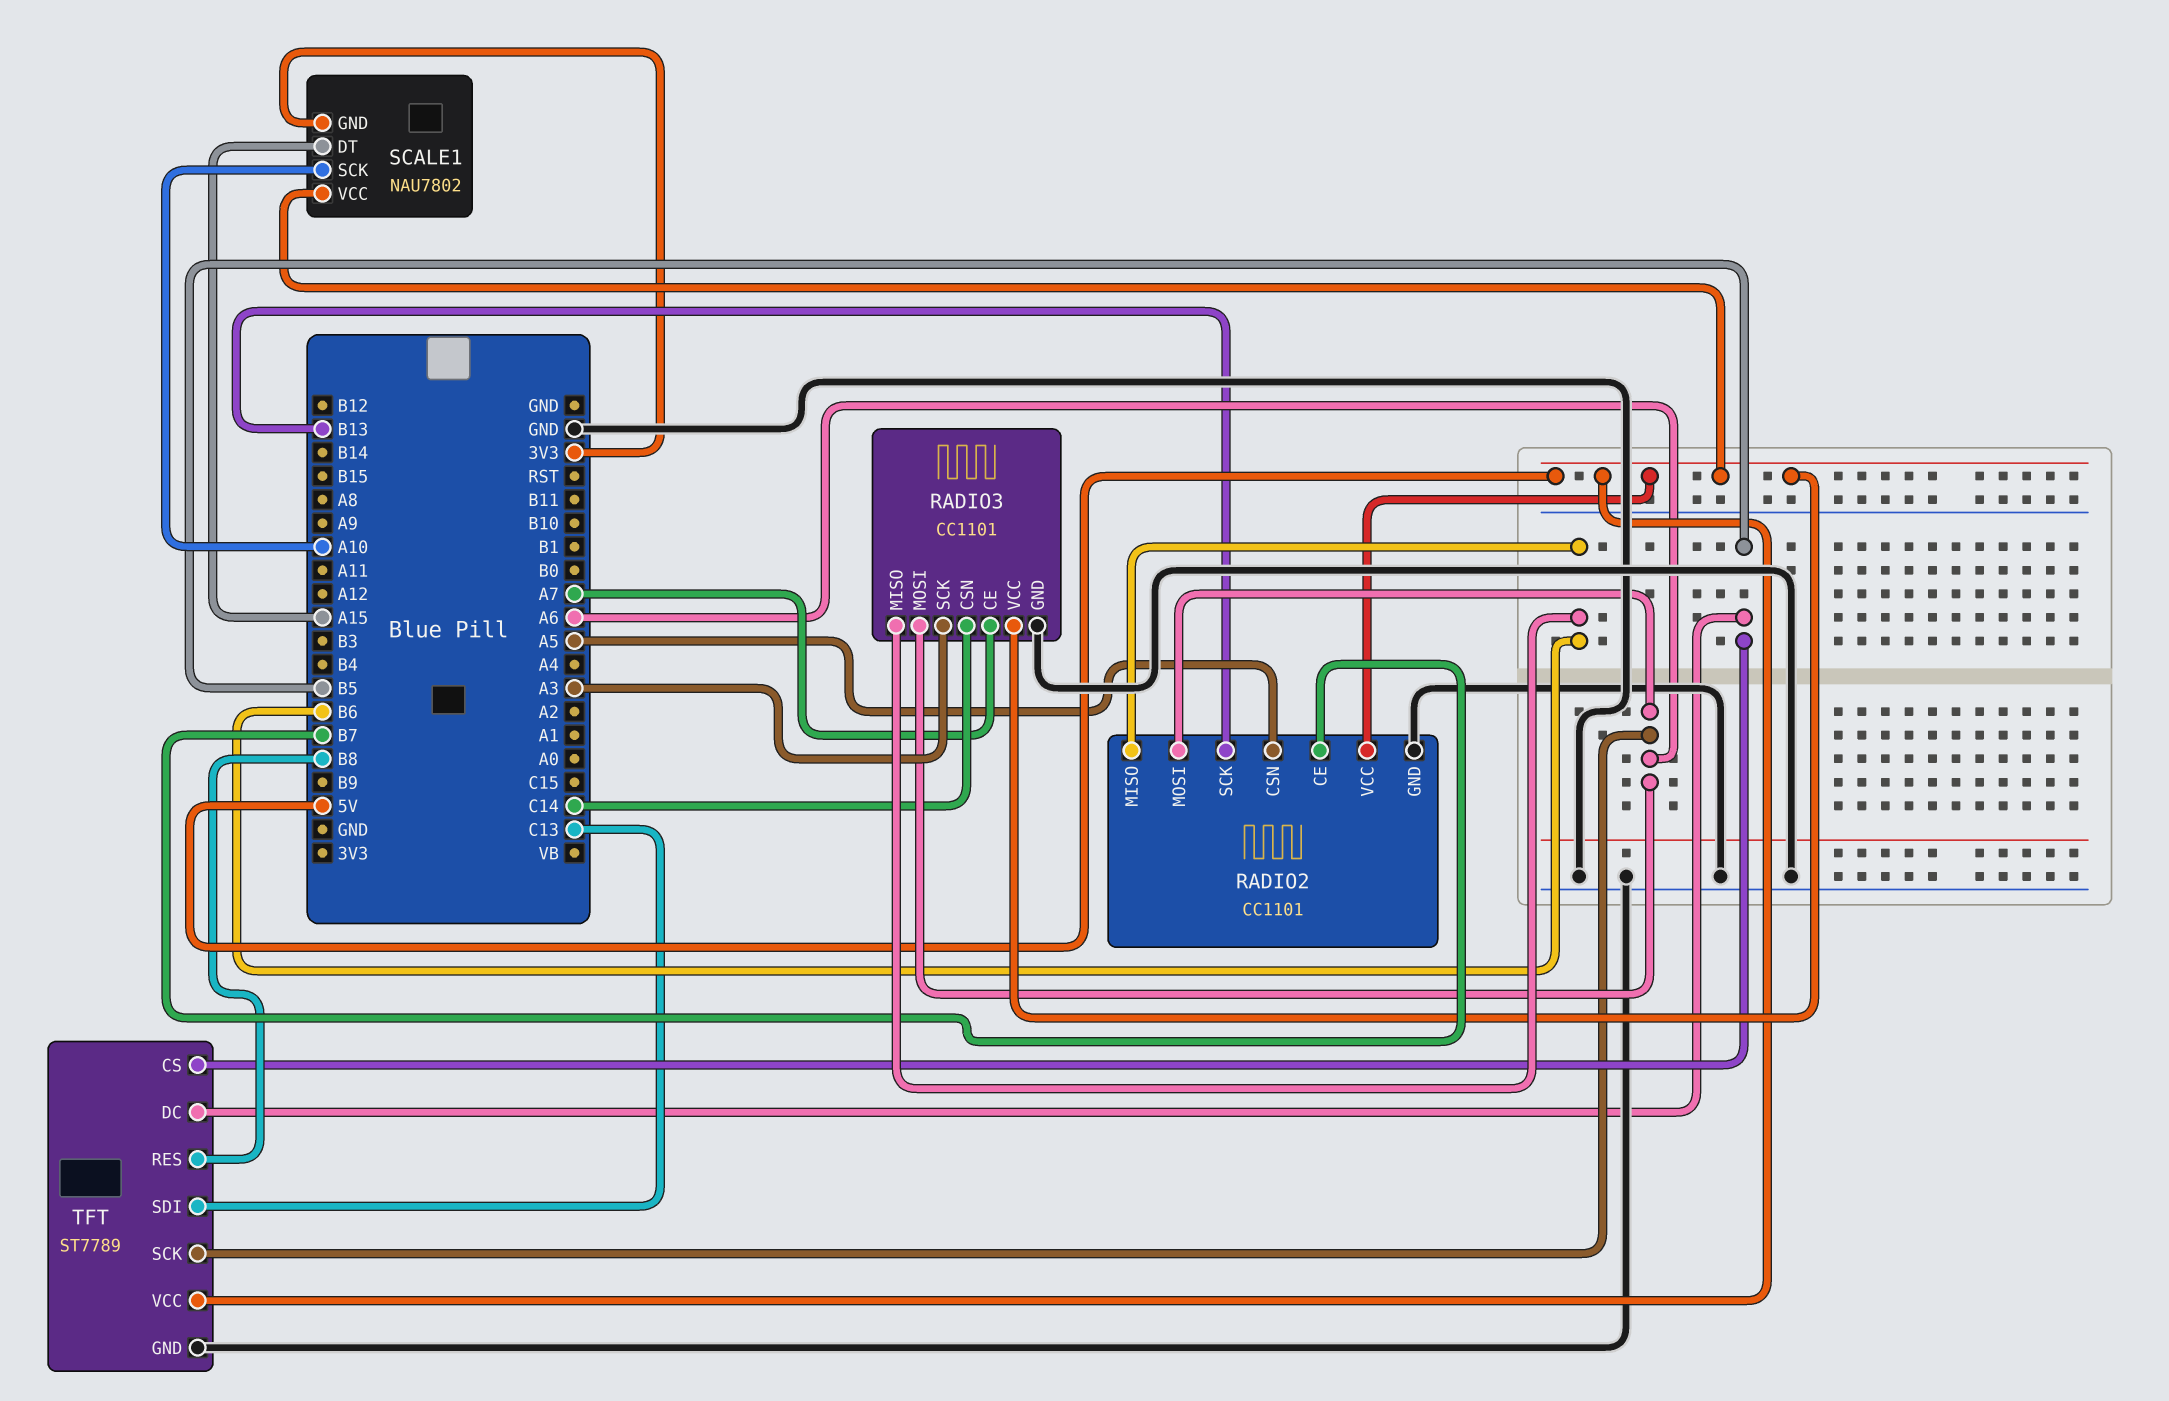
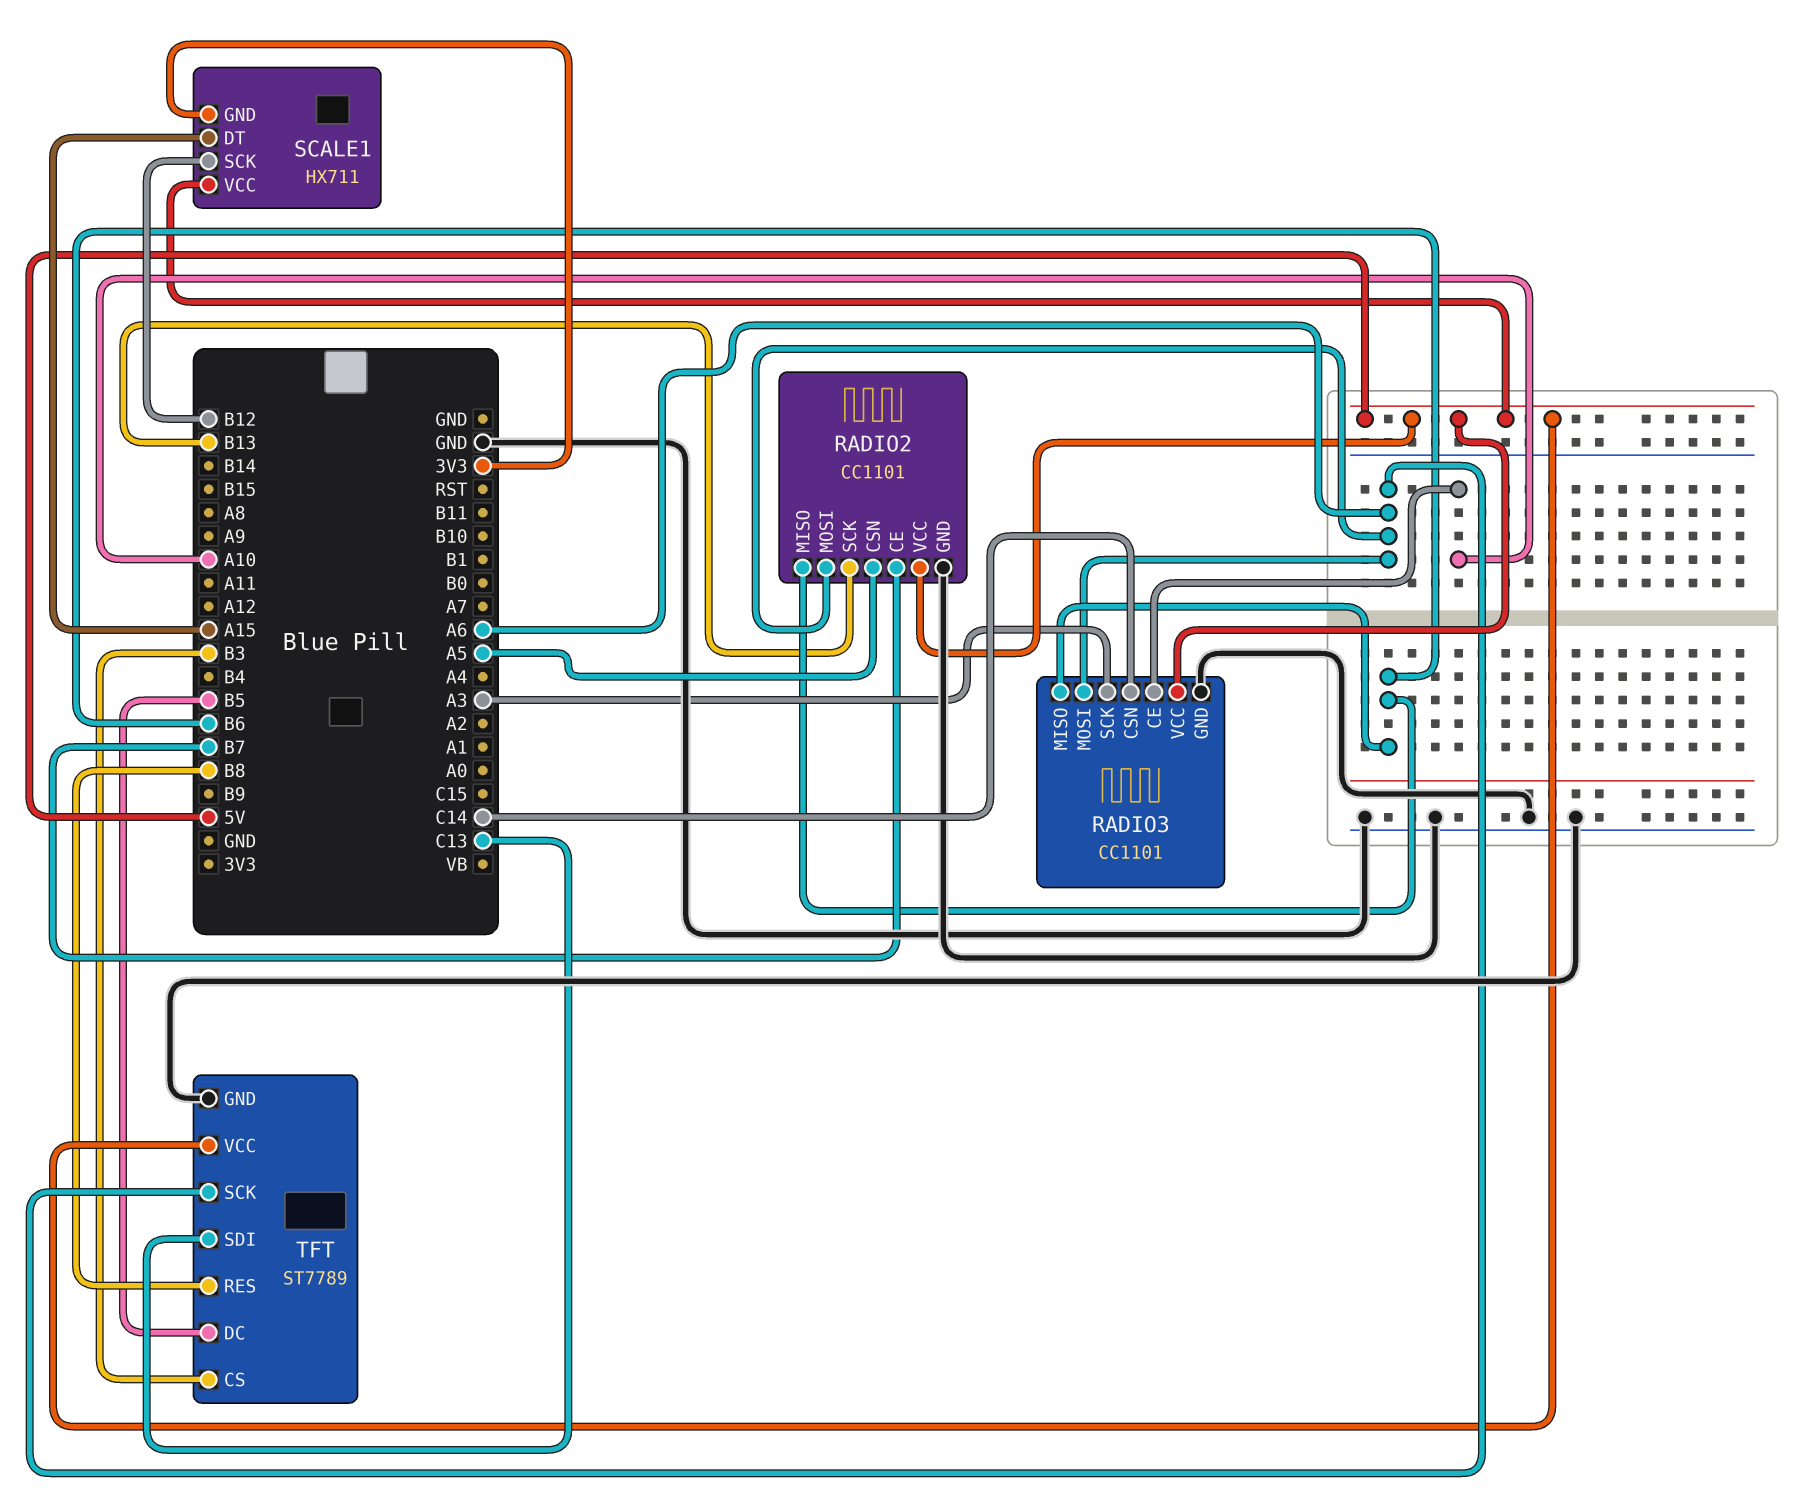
RADIO3 pin CE: A7 -> A10
SCALE1: NAU7802 -> HX711
SCALE1 pin SCK: A10 -> B12
TFT pin CS: B5 -> B3

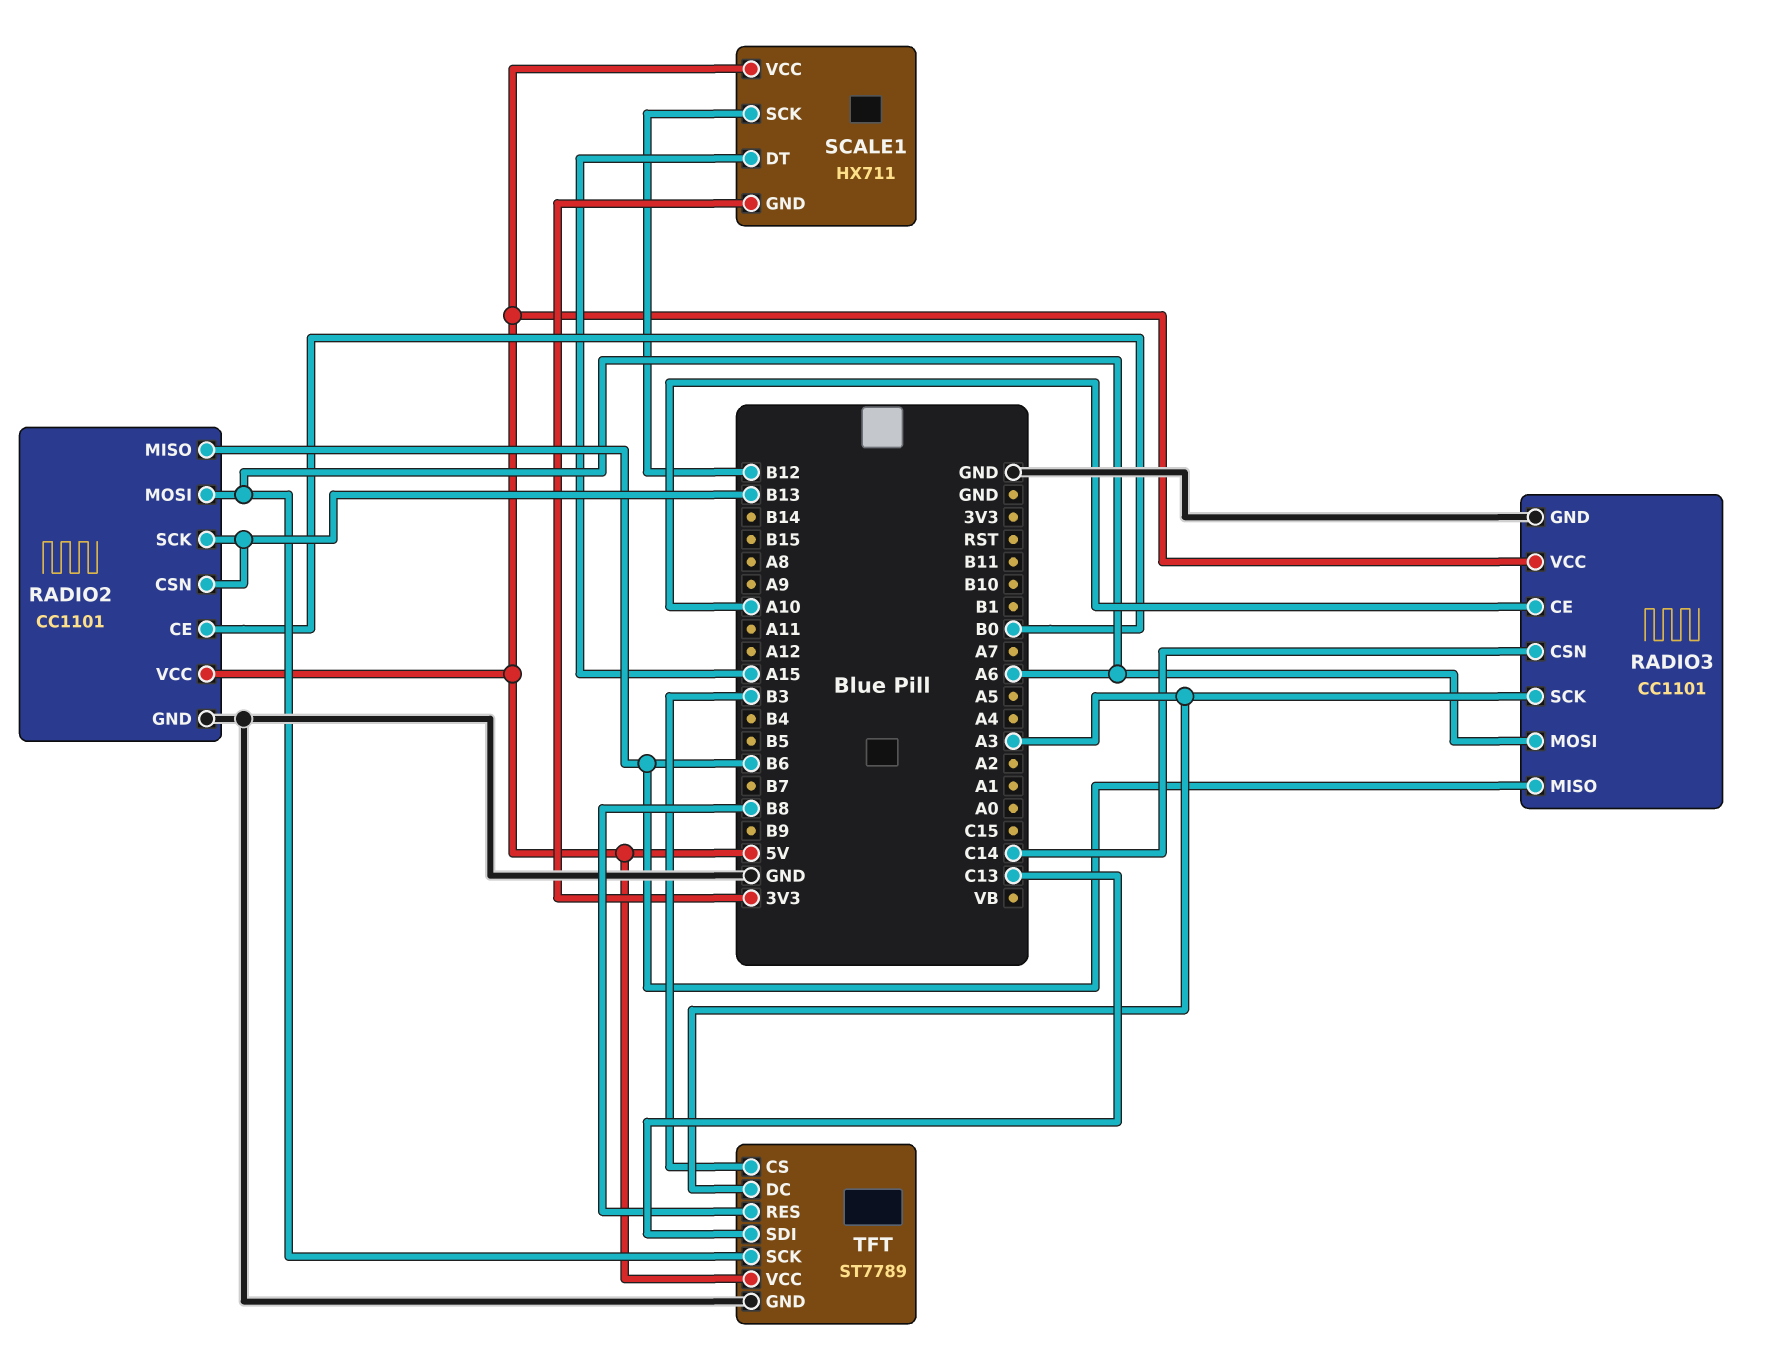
RADIO2 pin CE: B7 -> B0
RADIO2 pin CSN: A5 -> B13
TFT pin DC: B5 -> A3

